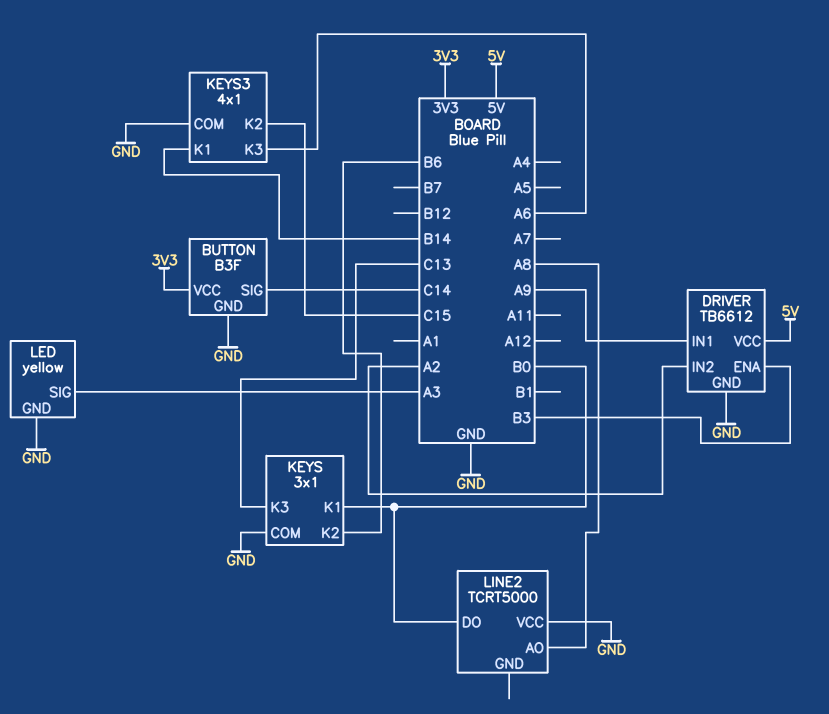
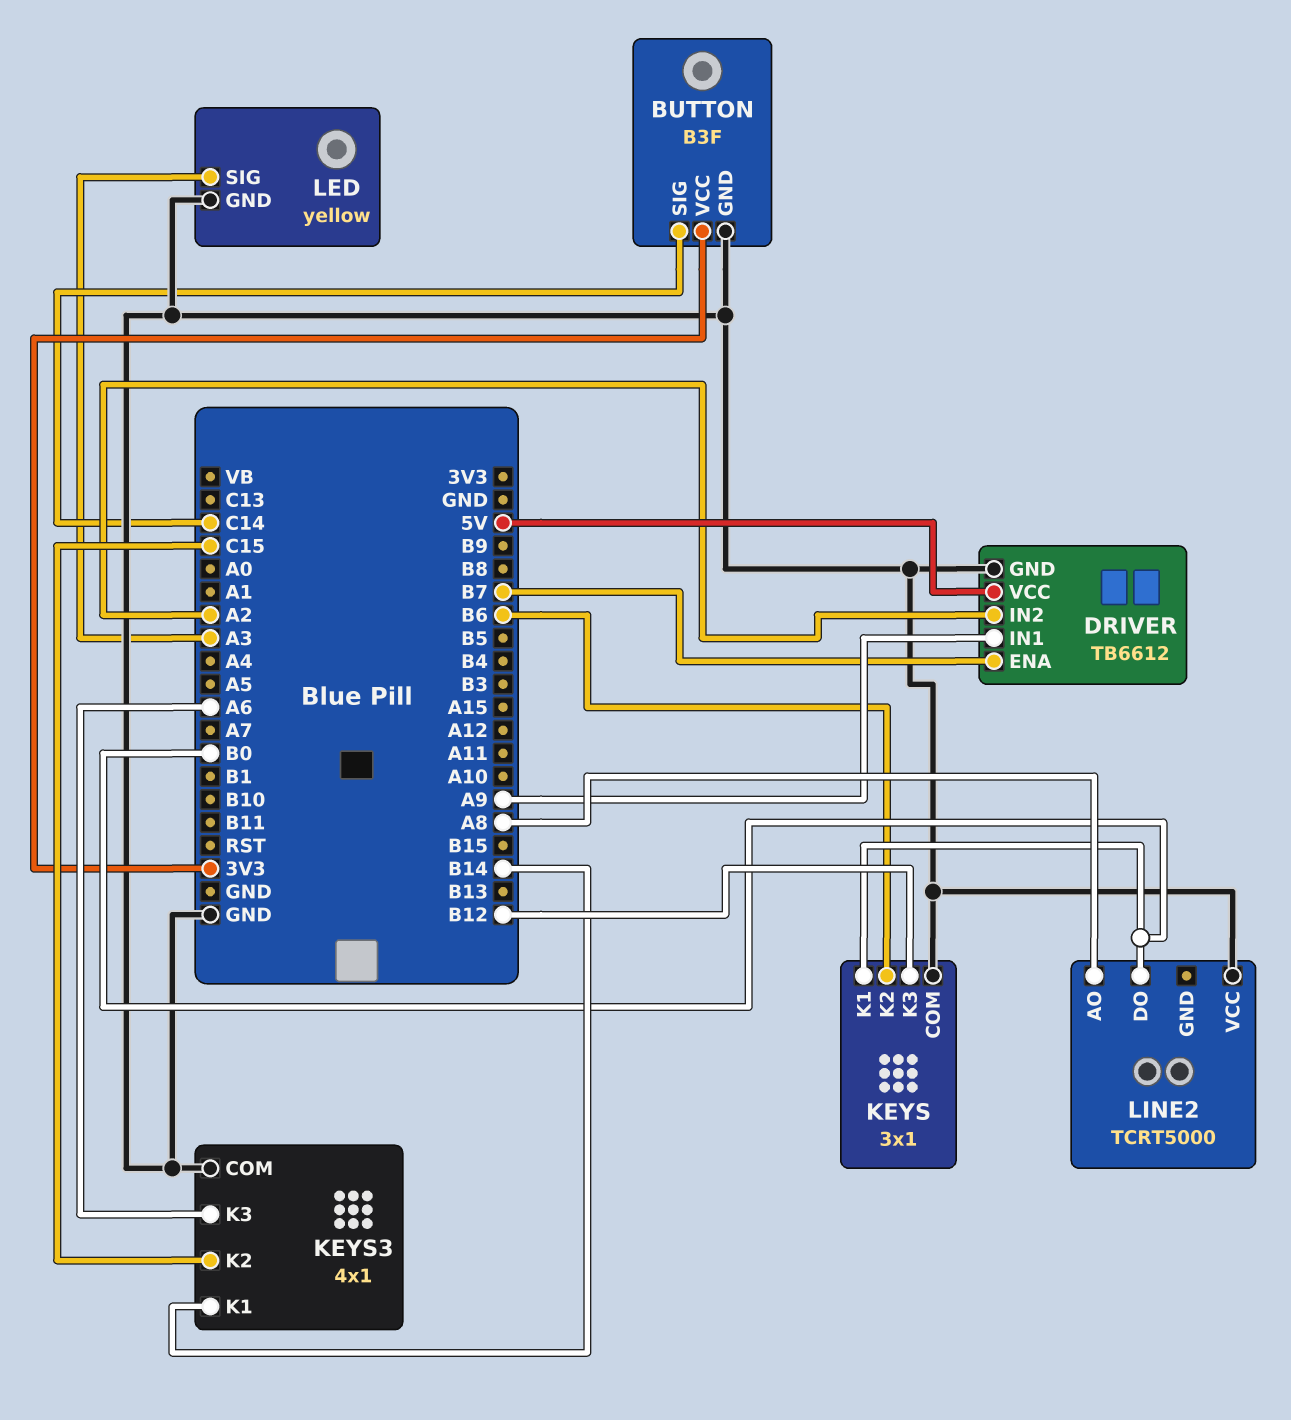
DRIVER pin ENA: B3 -> B7
KEYS pin K3: C13 -> B12

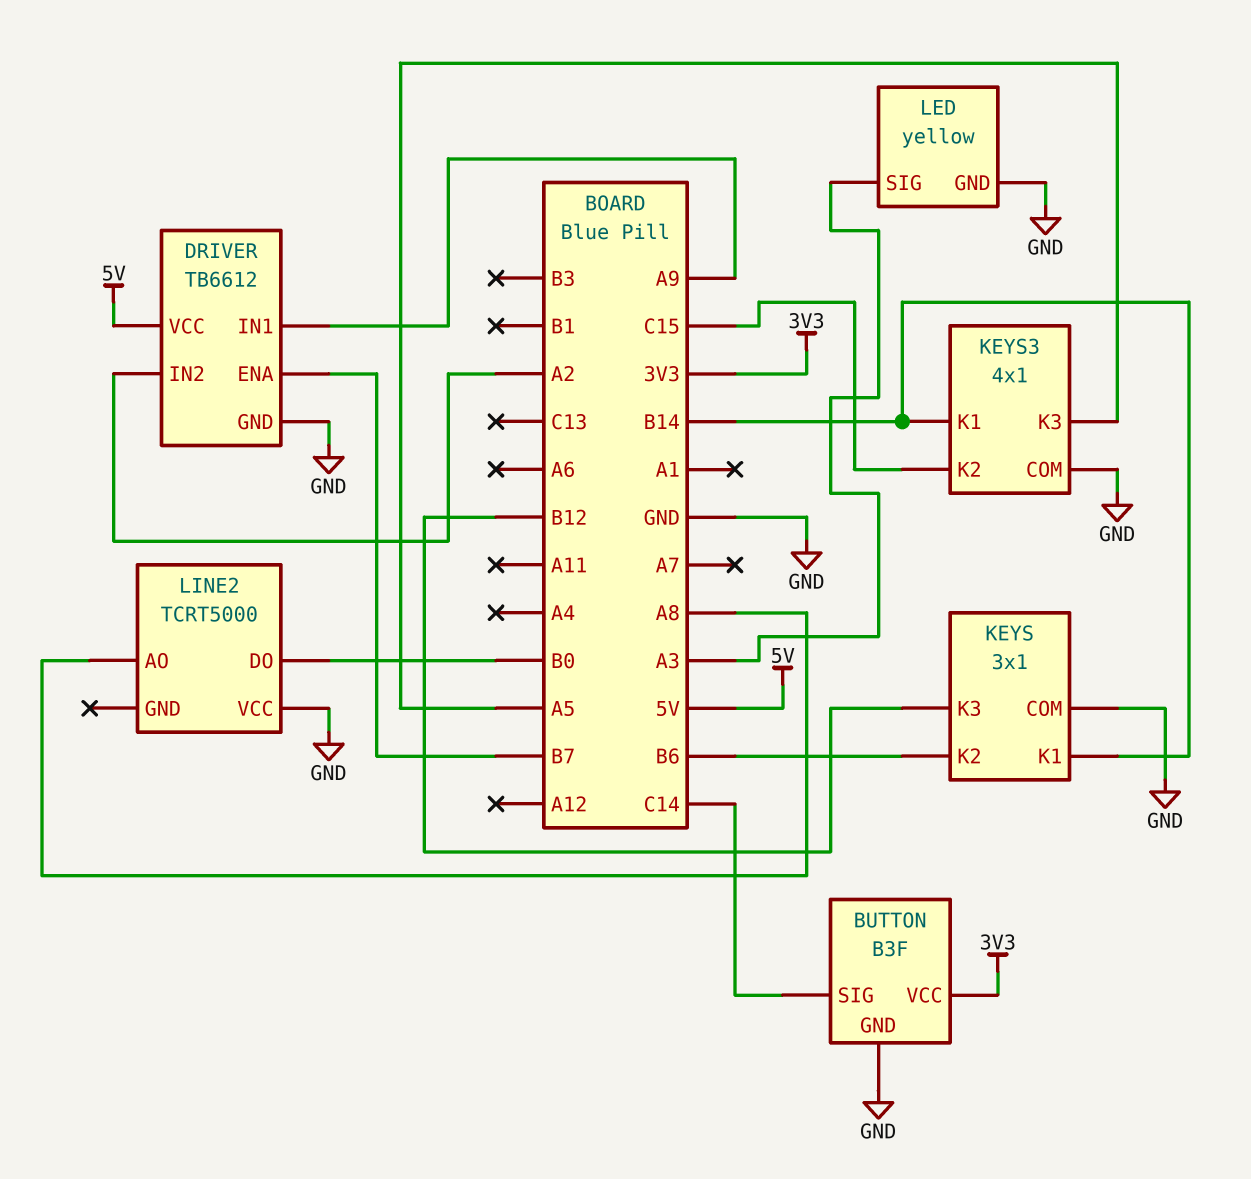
KEYS pin K1: B0 -> B14
KEYS3 pin K3: A6 -> A5

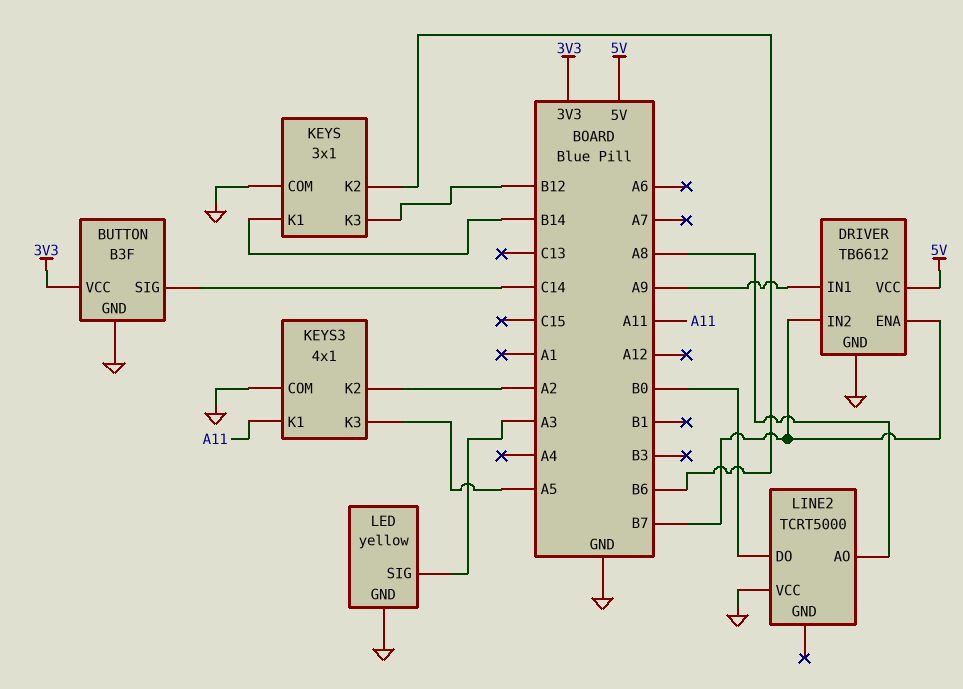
DRIVER pin IN2: A2 -> B7
KEYS3 pin K1: B14 -> A11
KEYS3 pin K2: C15 -> A2

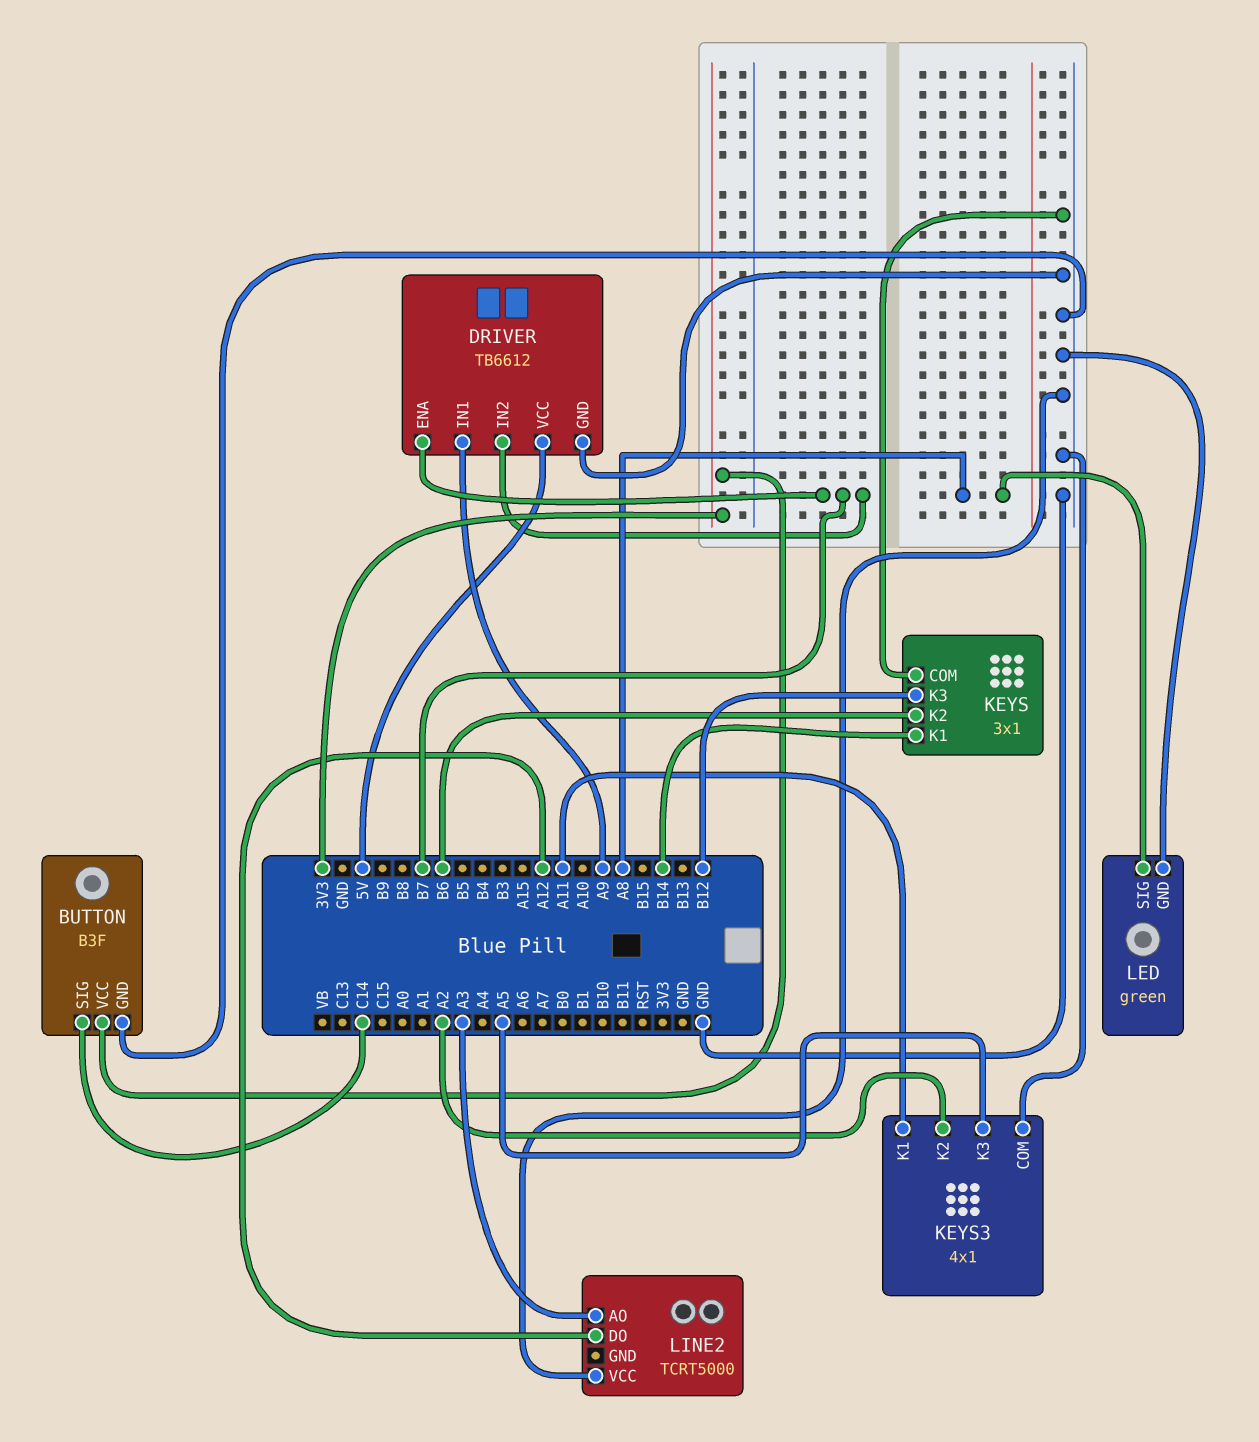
LED: yellow -> green
LED pin SIG: A3 -> A8
LINE2 pin AO: A8 -> A3
LINE2 pin DO: B0 -> A12

